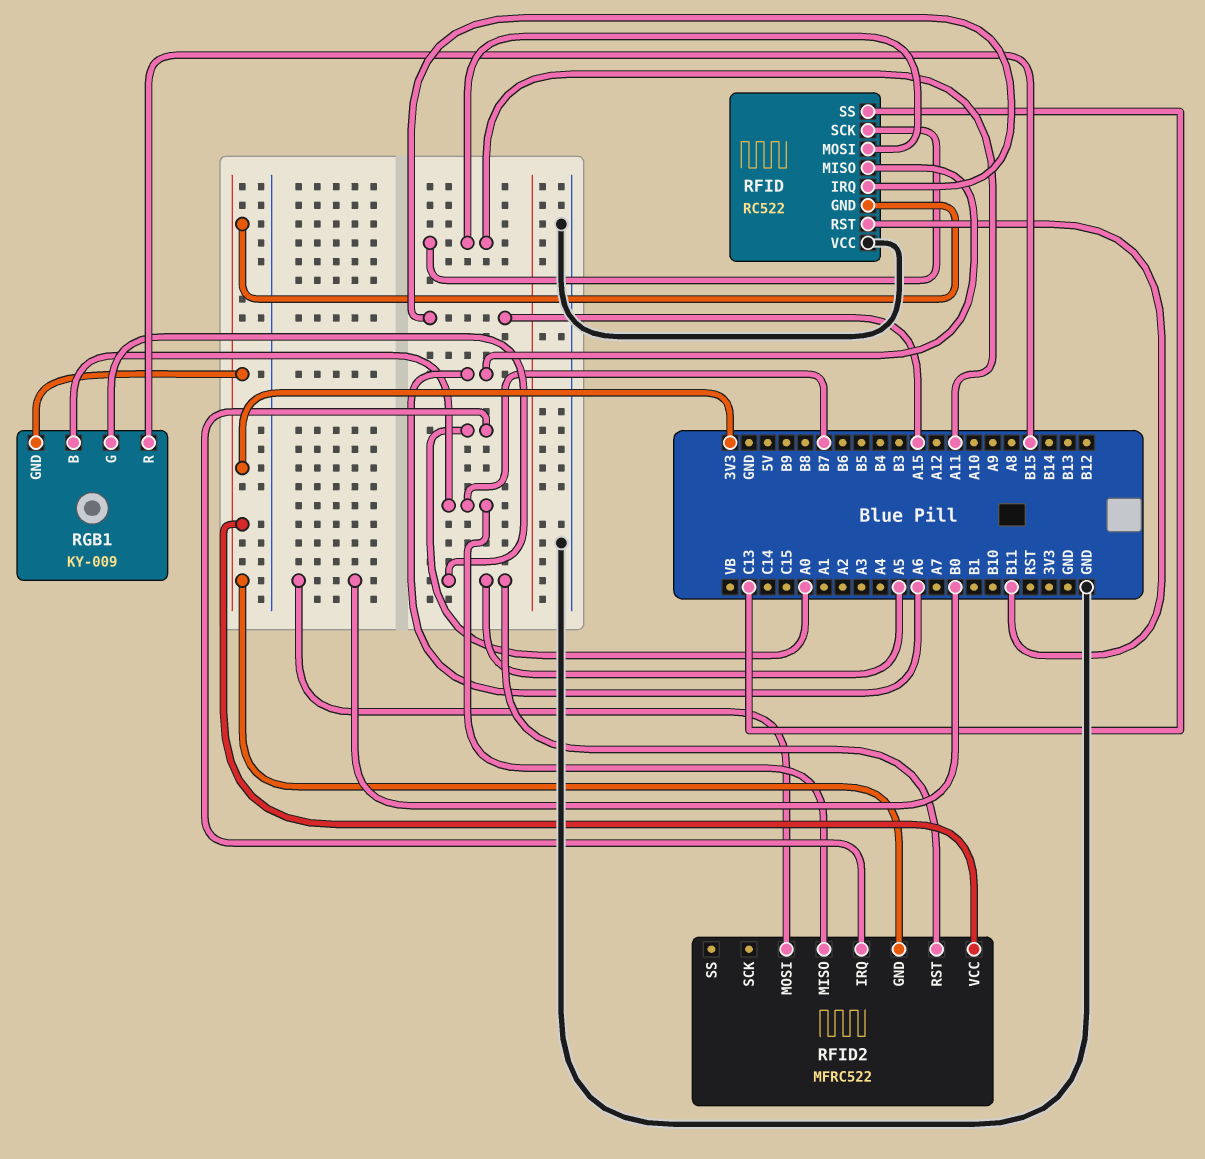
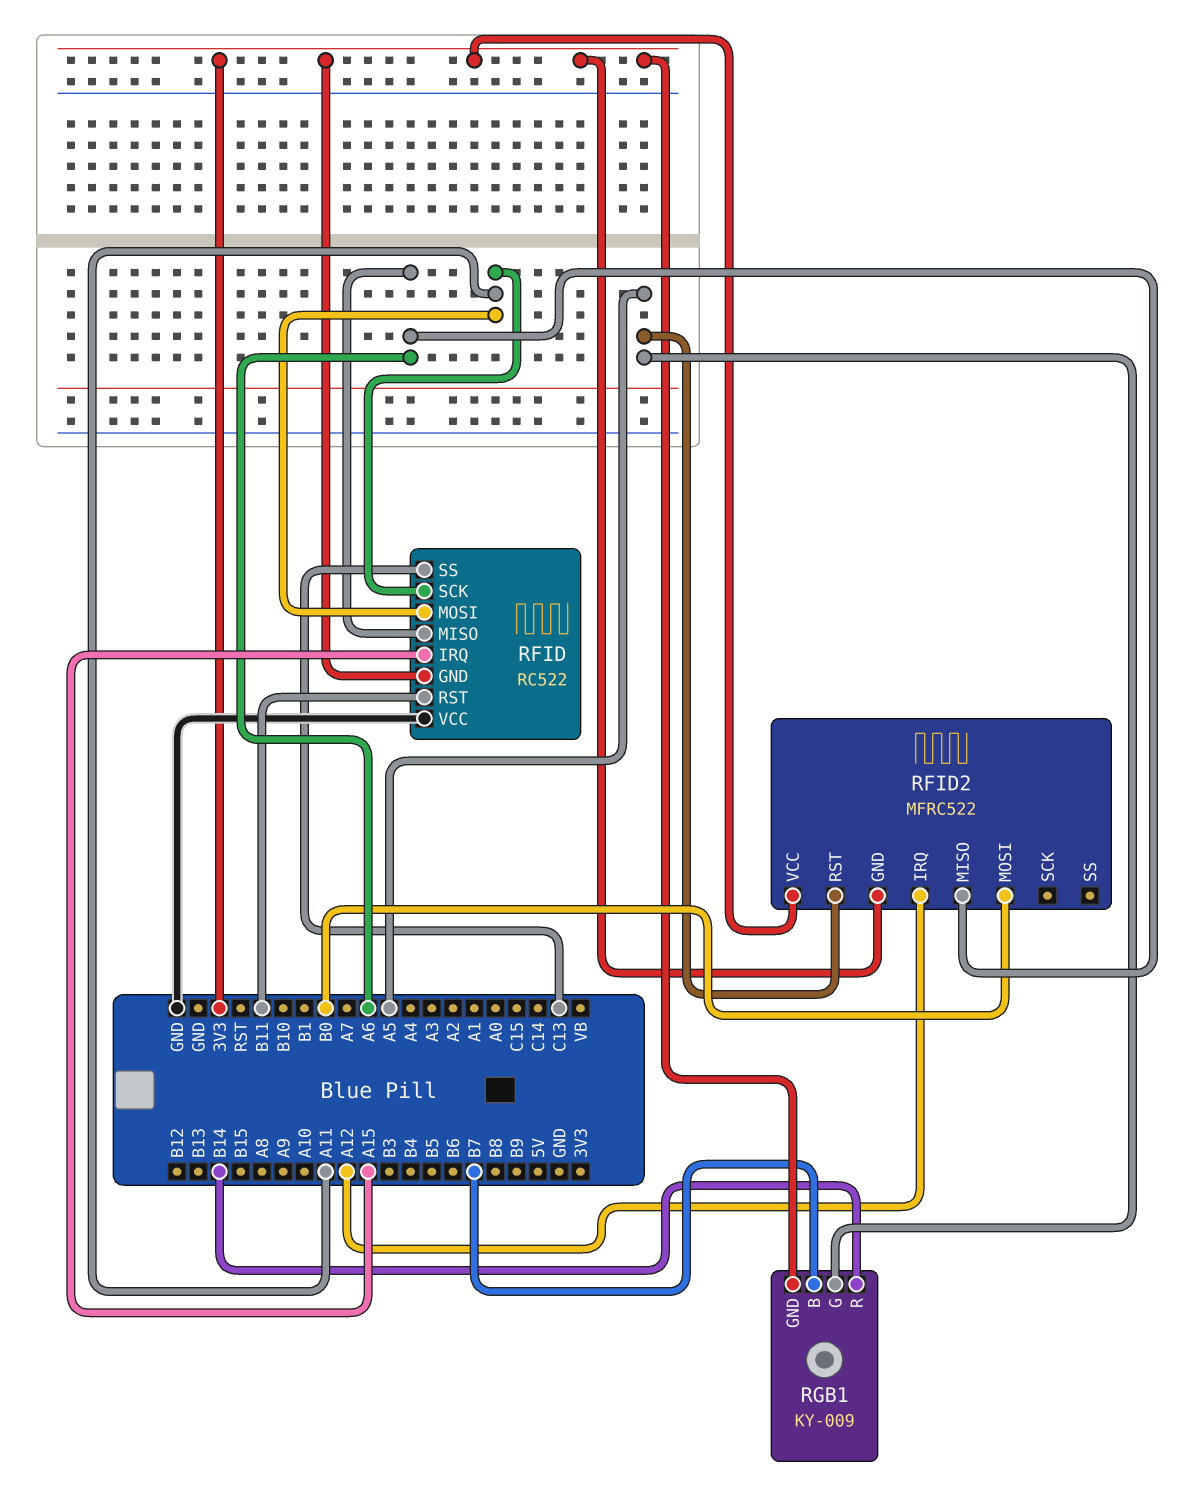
RFID2 pin IRQ: A0 -> A12
RFID2 pin MISO: B7 -> A6
RGB1 pin R: B15 -> B14

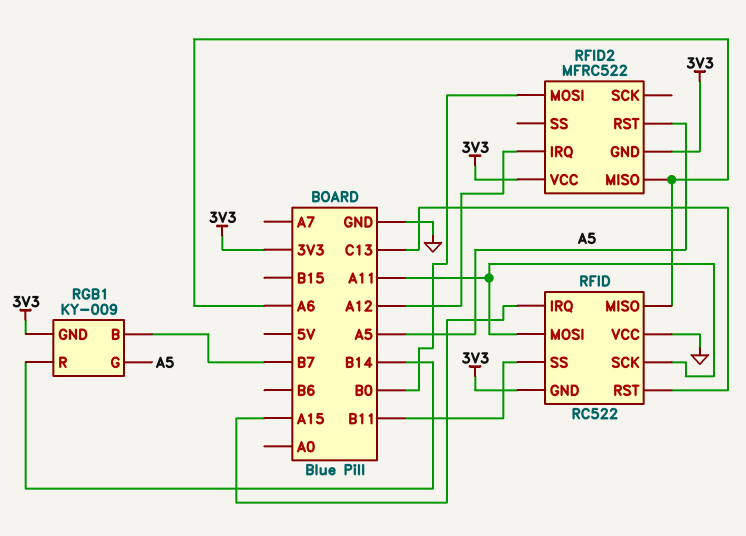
RFID pin RST: B11 -> C13
RFID pin SS: C13 -> B11

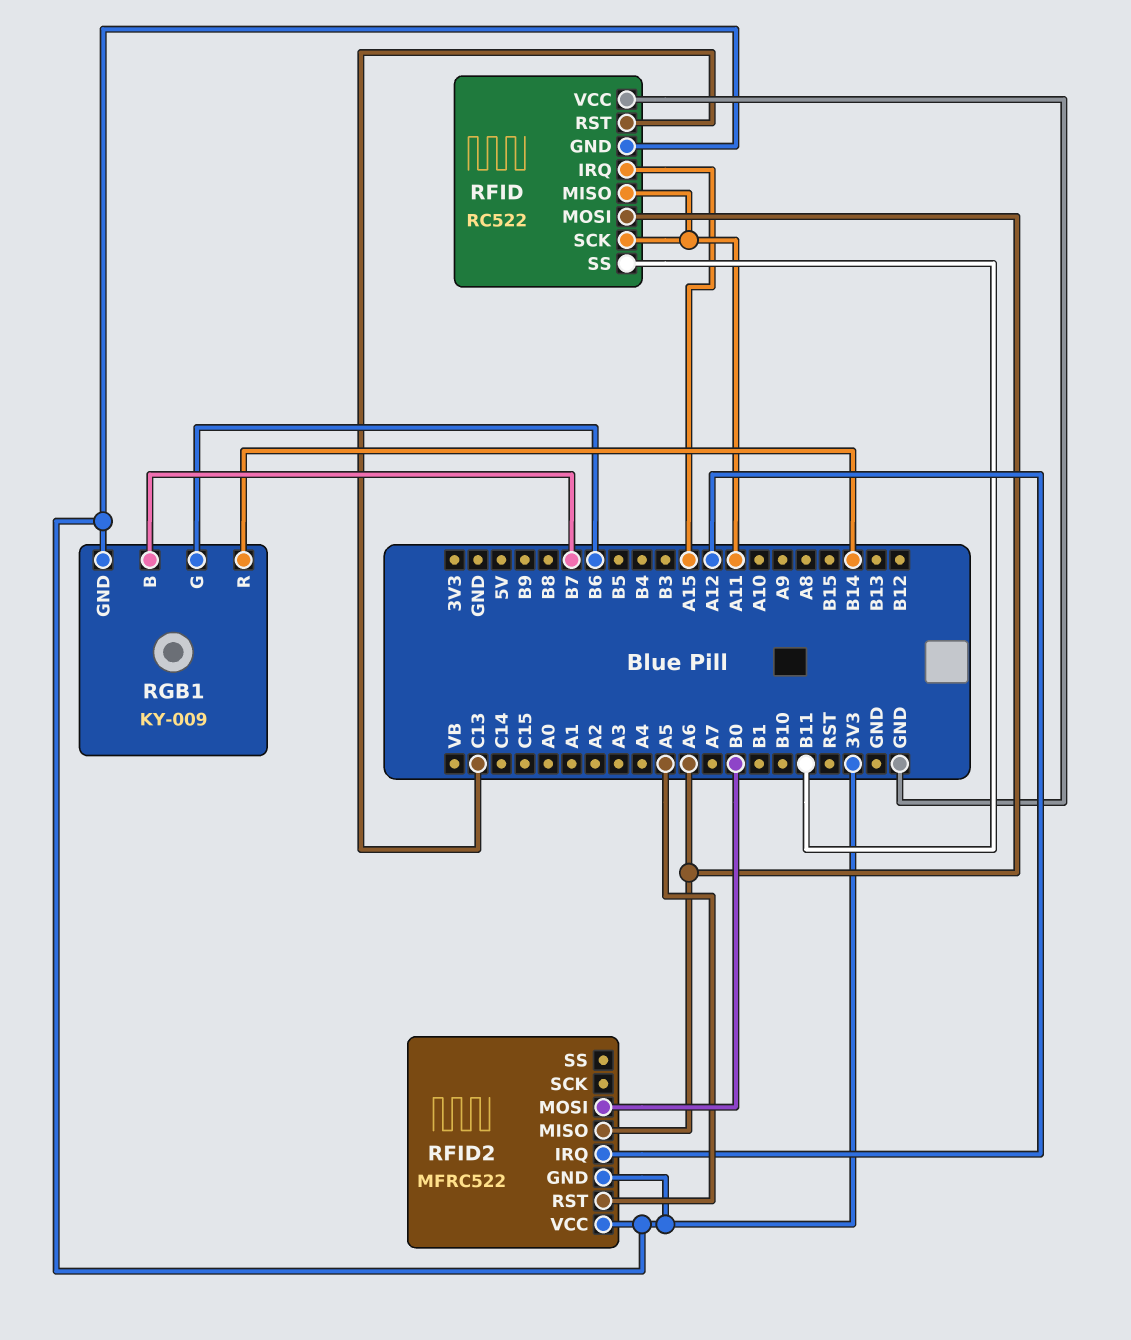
RFID pin MISO: A6 -> A11
RFID pin MOSI: A11 -> A6
RGB1 pin G: A5 -> B6

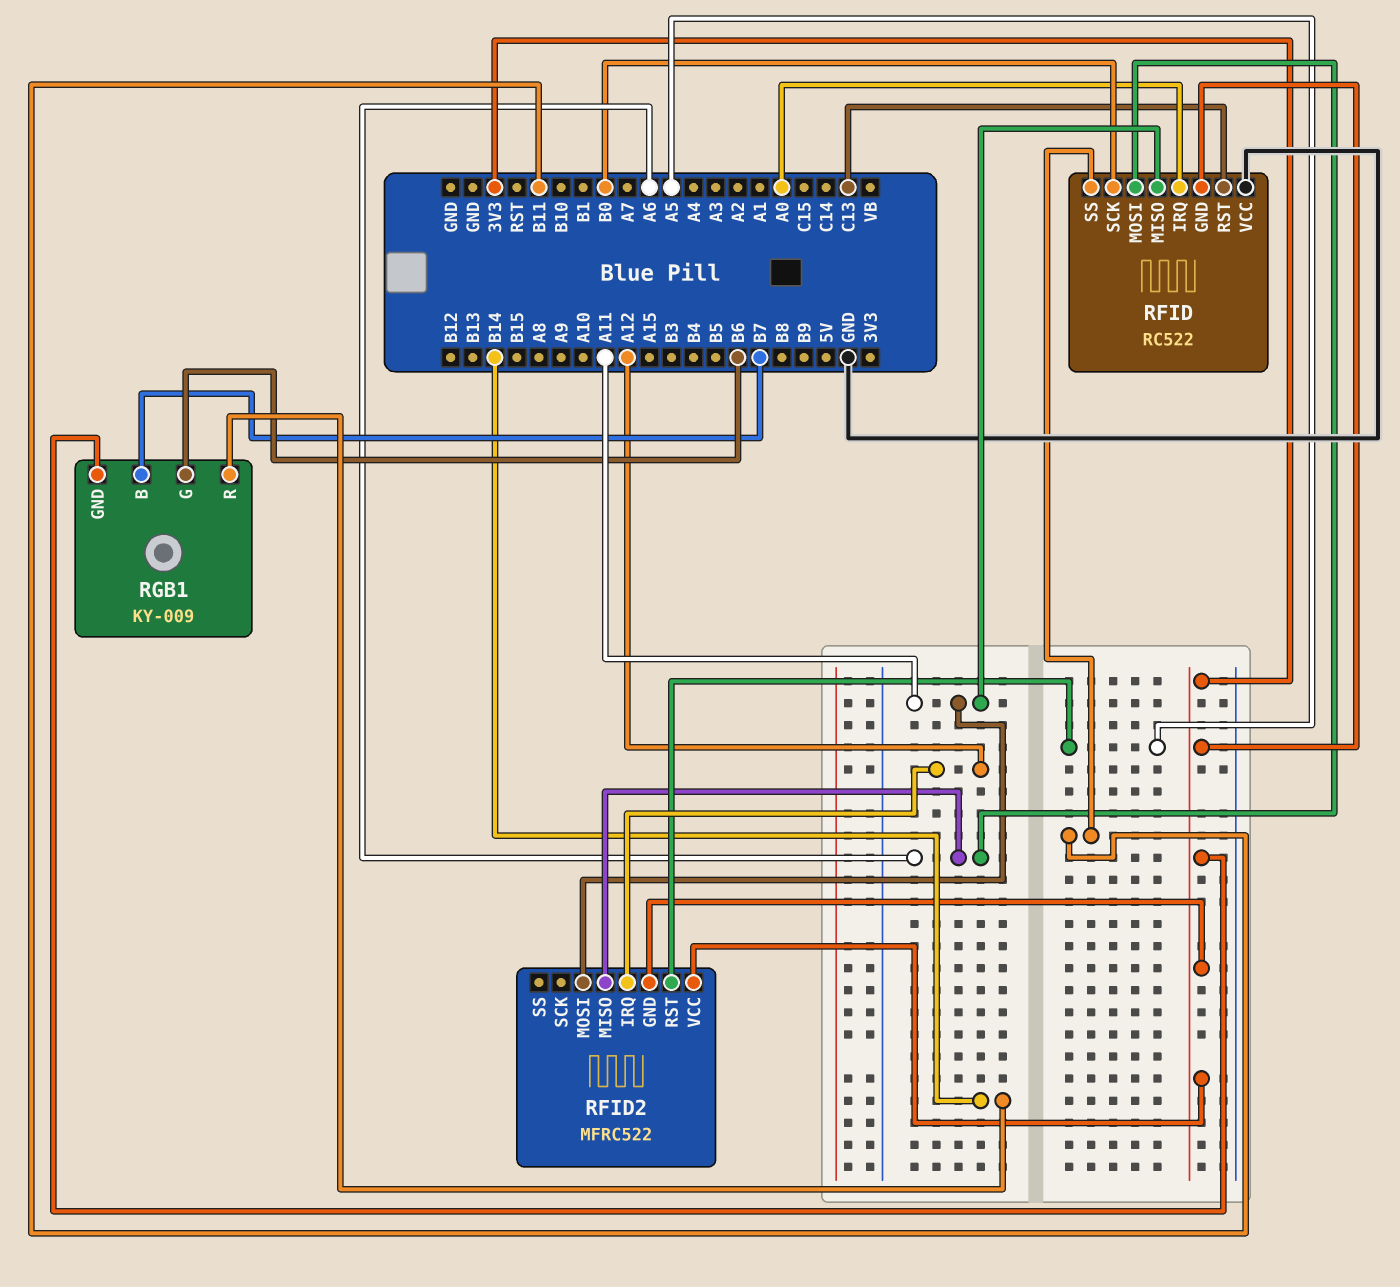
RFID pin IRQ: A15 -> A0
RFID pin SCK: A11 -> B0
RFID2 pin MOSI: B0 -> A11

